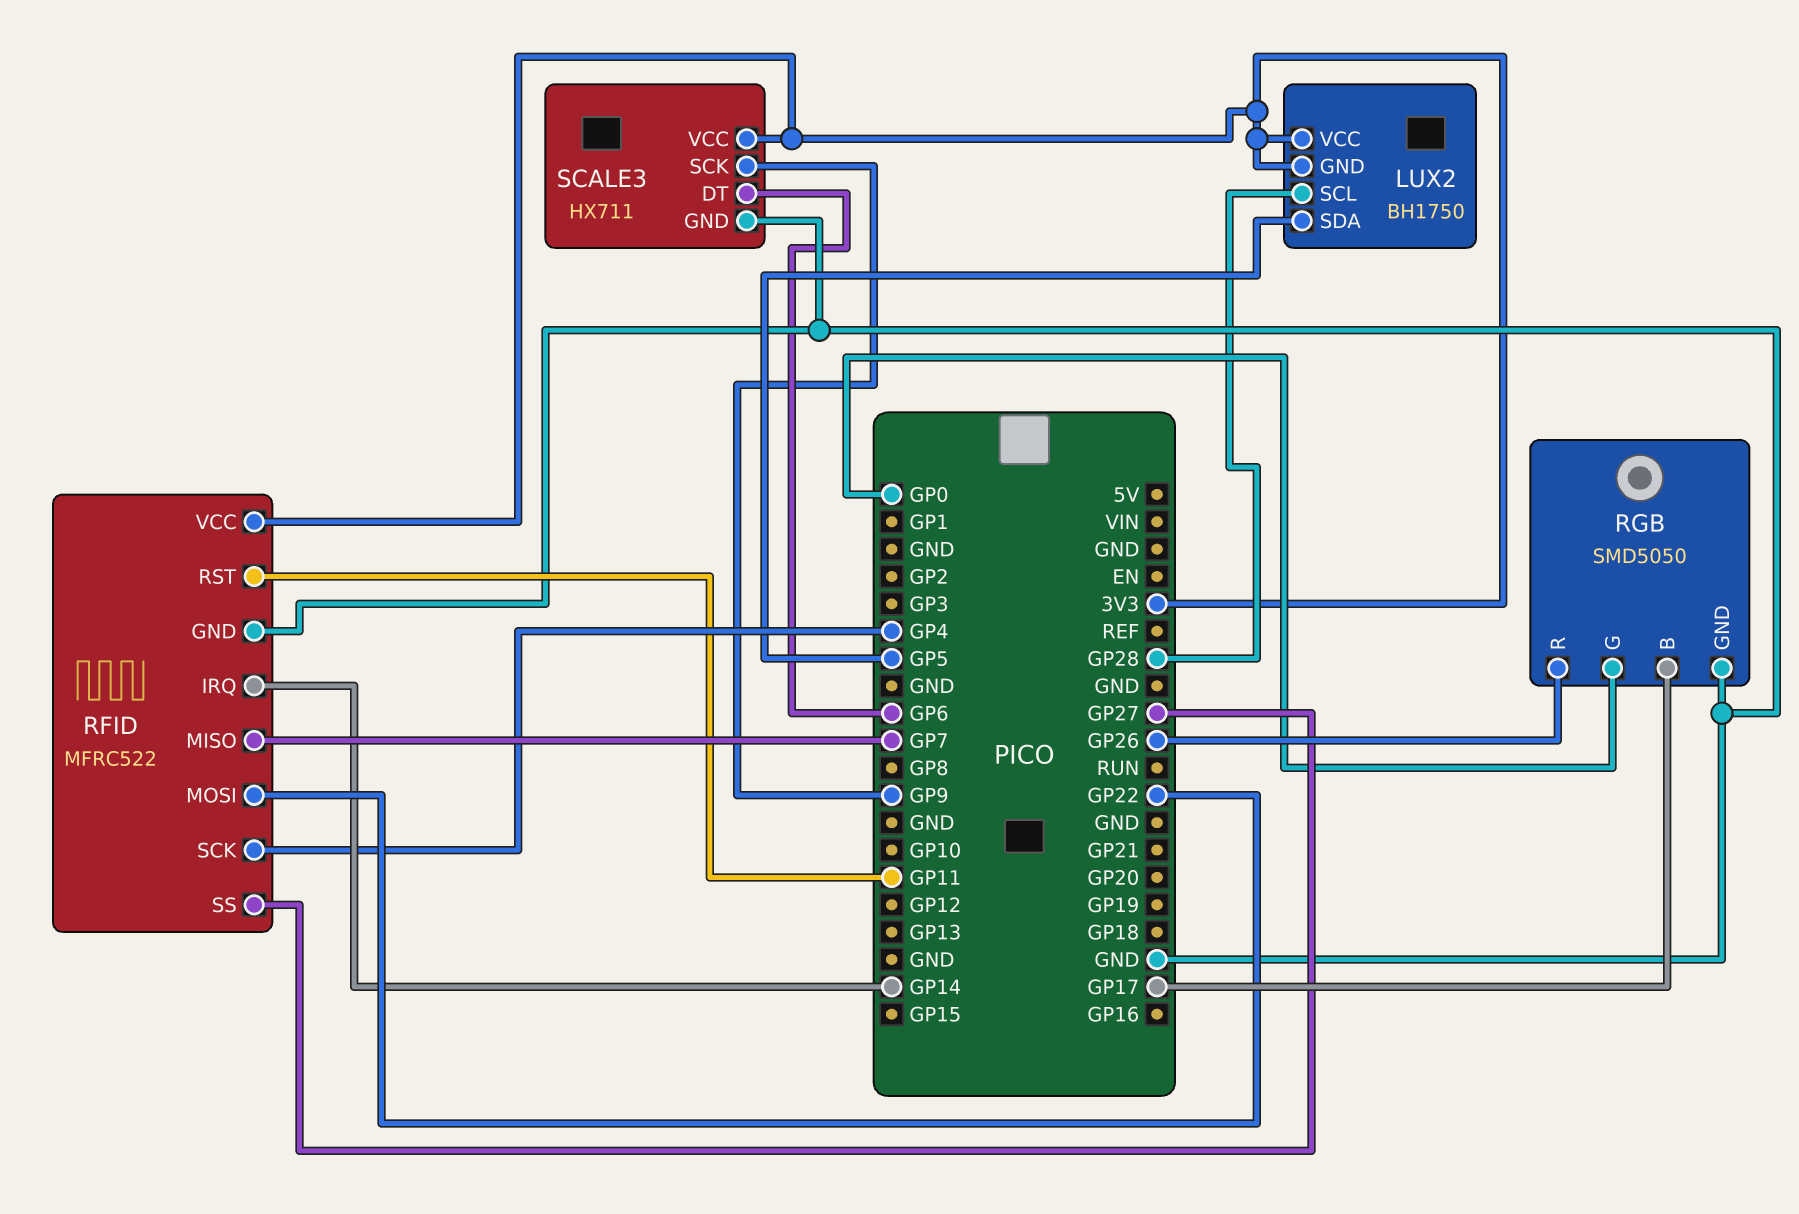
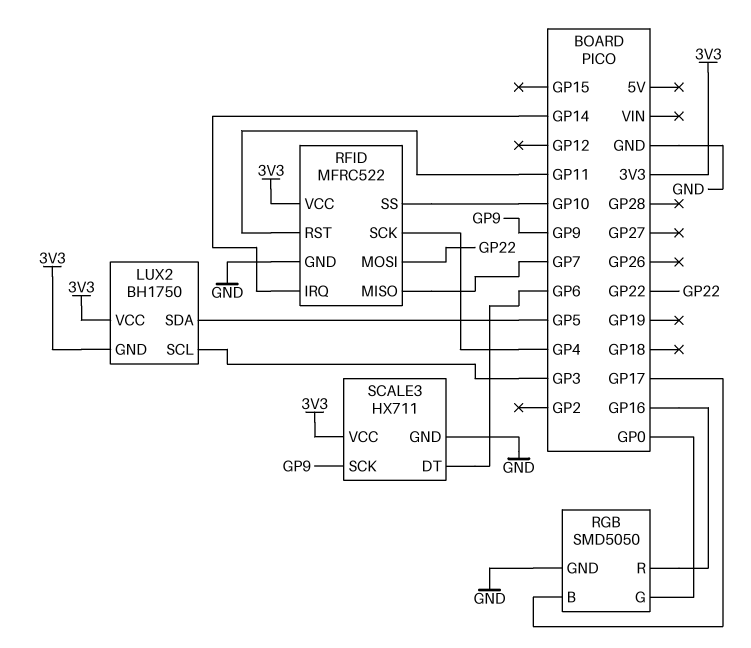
LUX2 pin SCL: GP28 -> GP3
RFID pin SS: GP27 -> GP10
RGB pin R: GP26 -> GP16

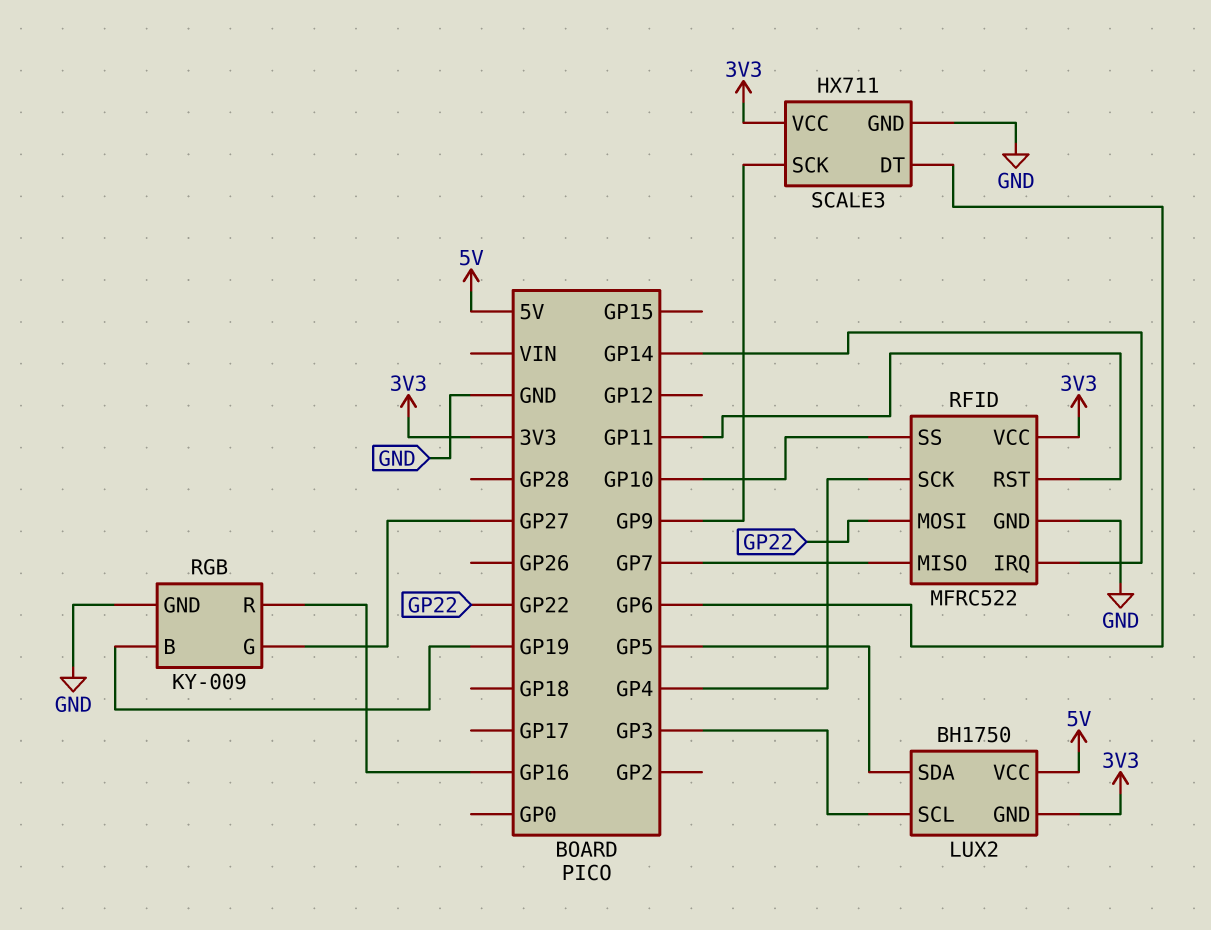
LUX2 pin VCC: 3V3 -> 5V
RGB: SMD5050 -> KY-009
RGB pin B: GP17 -> GP19
RGB pin G: GP0 -> GP27

